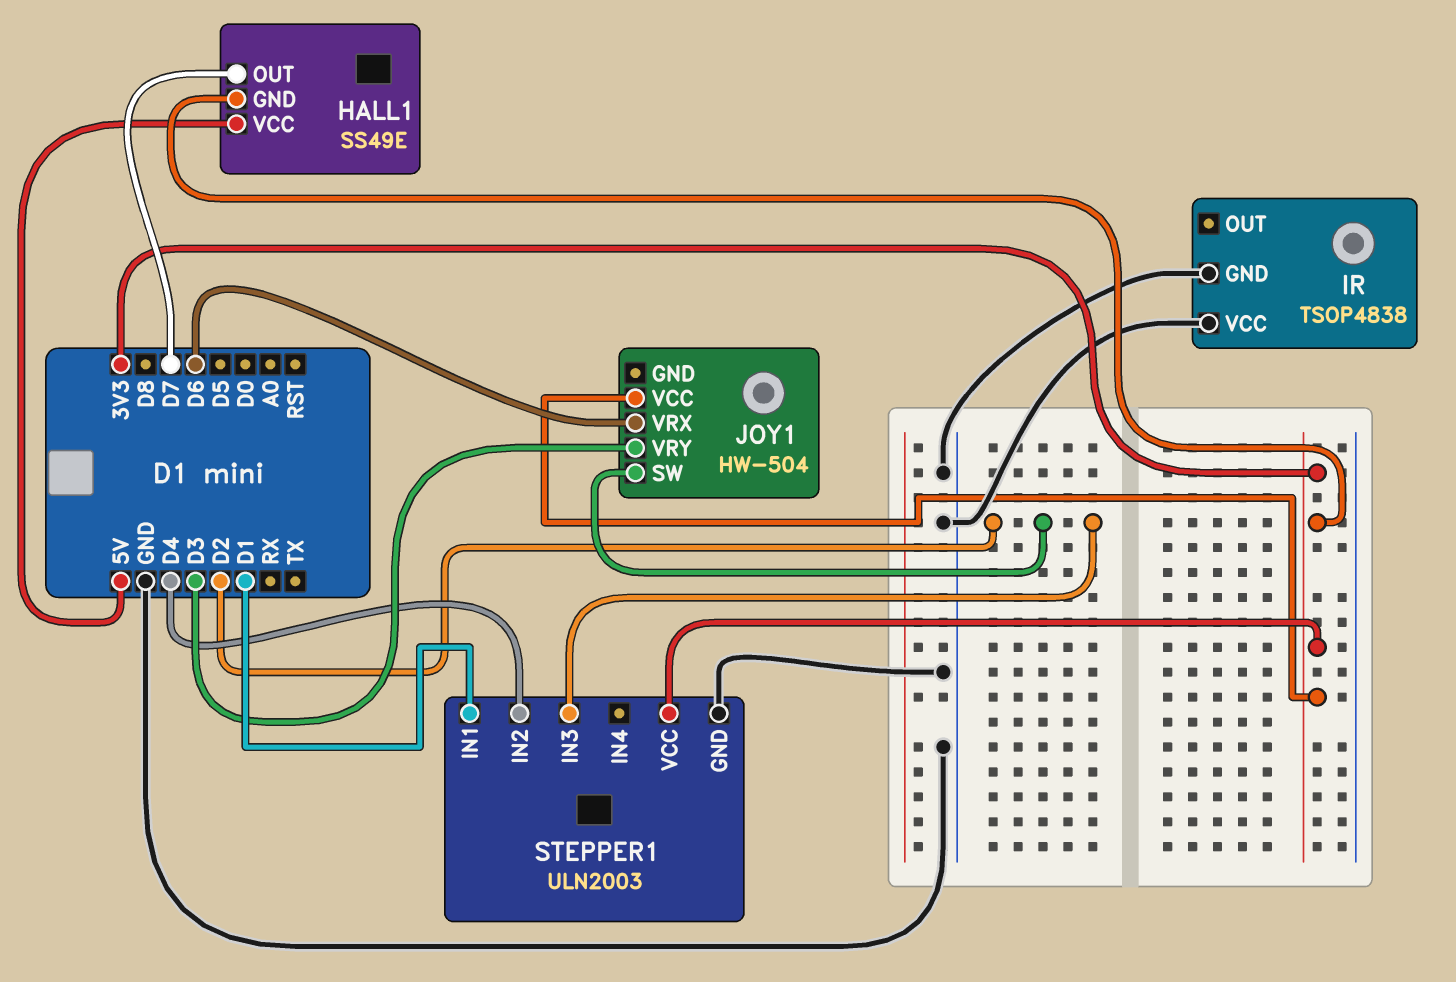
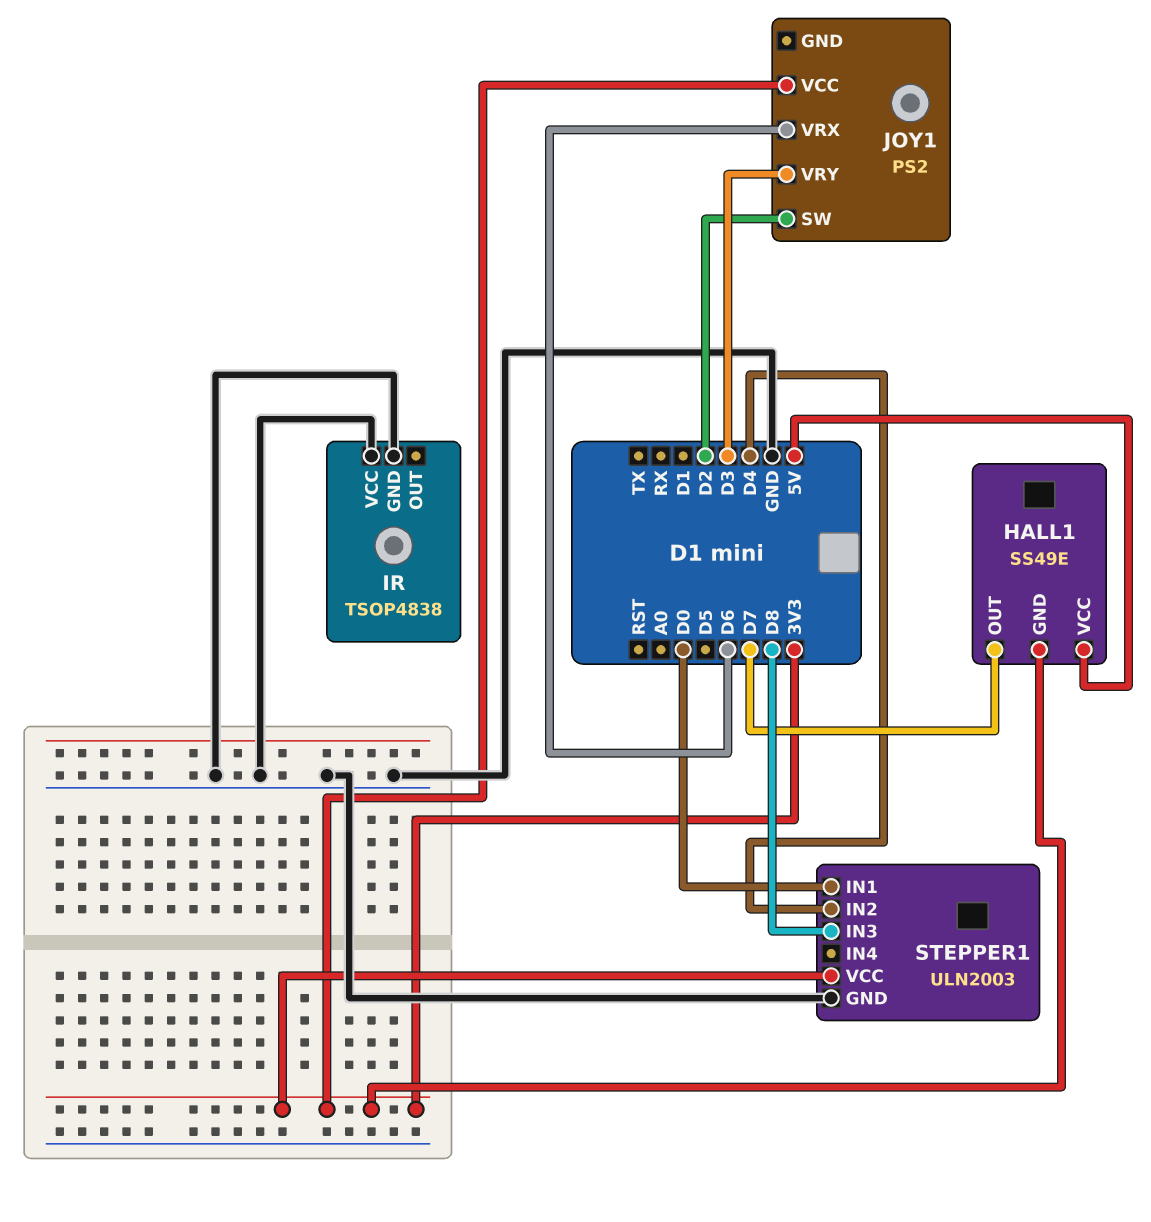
JOY1: HW-504 -> PS2
STEPPER1 pin IN1: D1 -> D0
STEPPER1 pin IN3: D2 -> D8

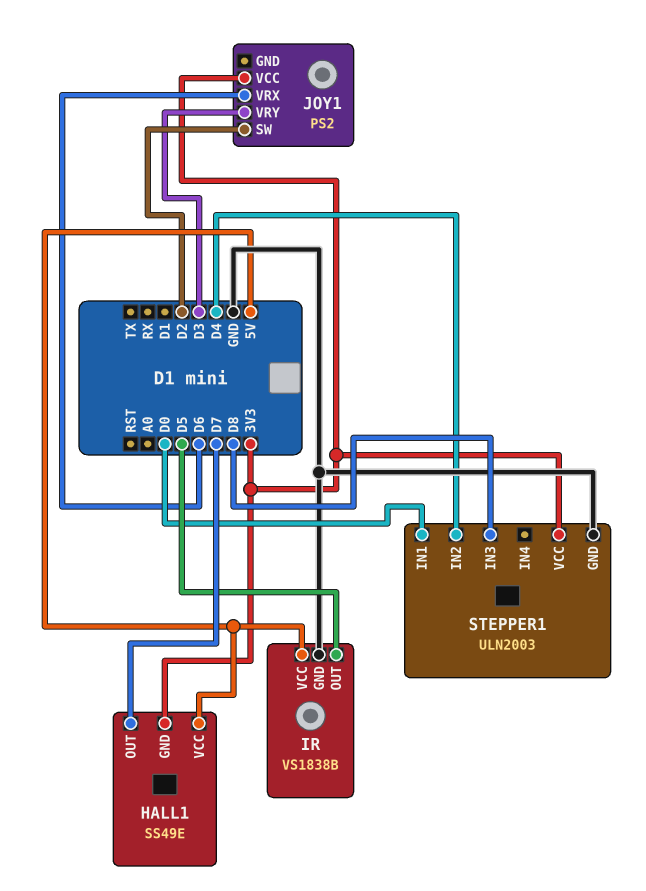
IR: TSOP4838 -> VS1838B
IR pin OUT: none -> D5
IR pin VCC: GND -> 5V

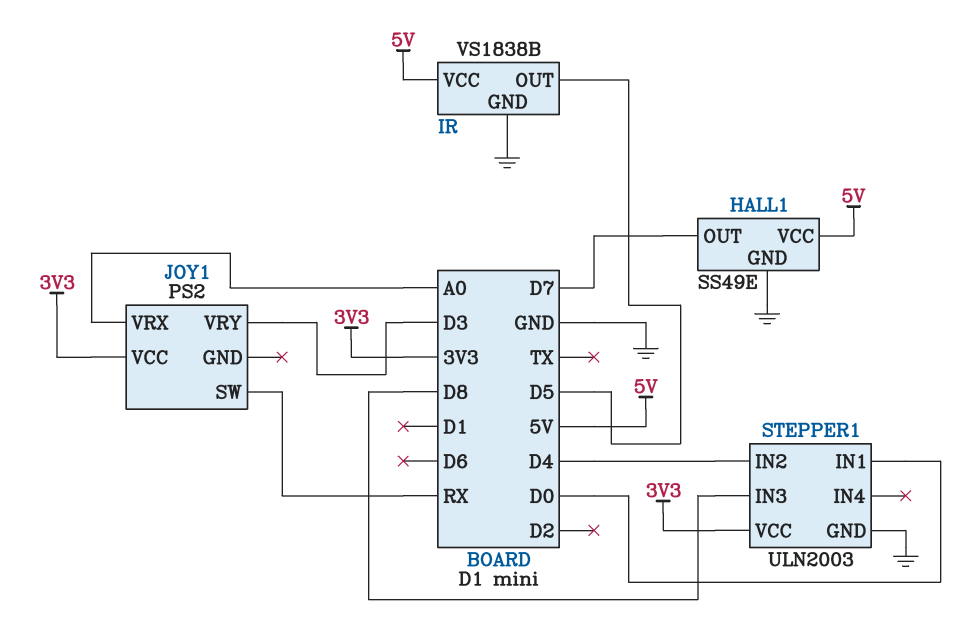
HALL1 pin GND: 3V3 -> GND
JOY1 pin SW: D2 -> RX
JOY1 pin VRX: D6 -> A0

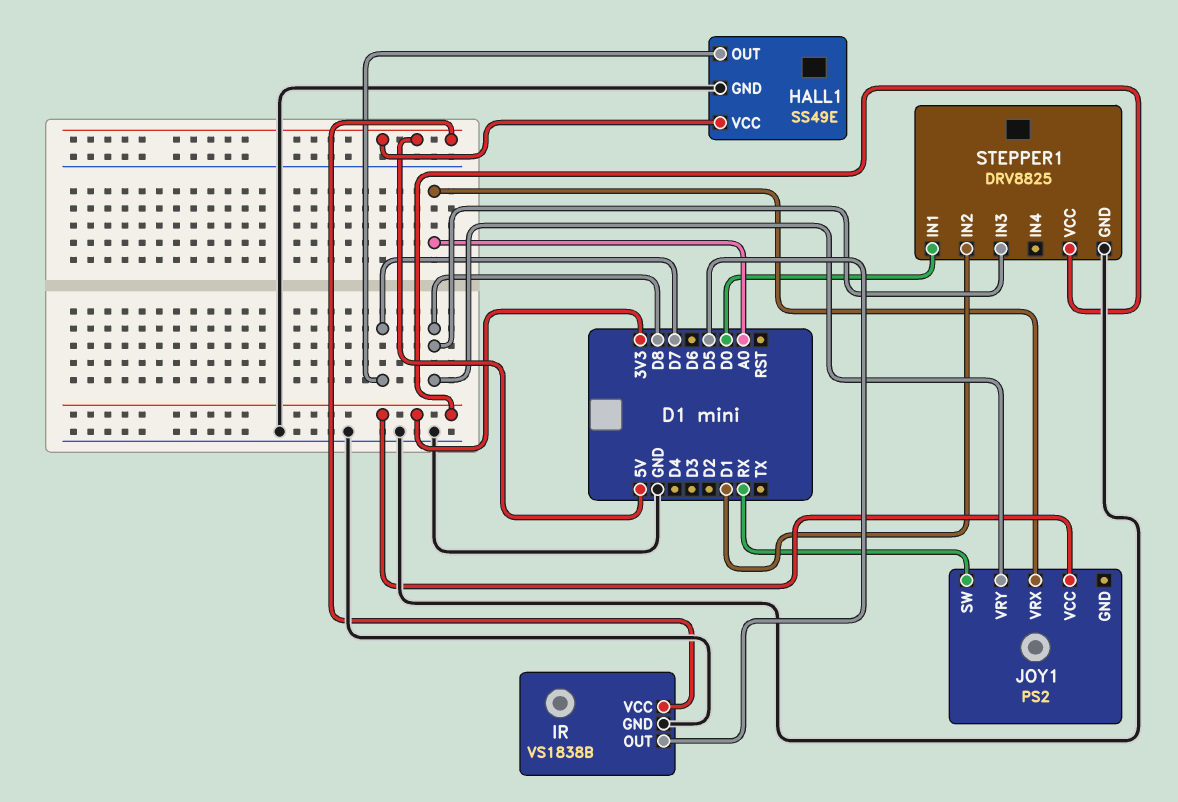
JOY1 pin VRY: D3 -> D8
STEPPER1: ULN2003 -> DRV8825
STEPPER1 pin IN2: D4 -> D1

